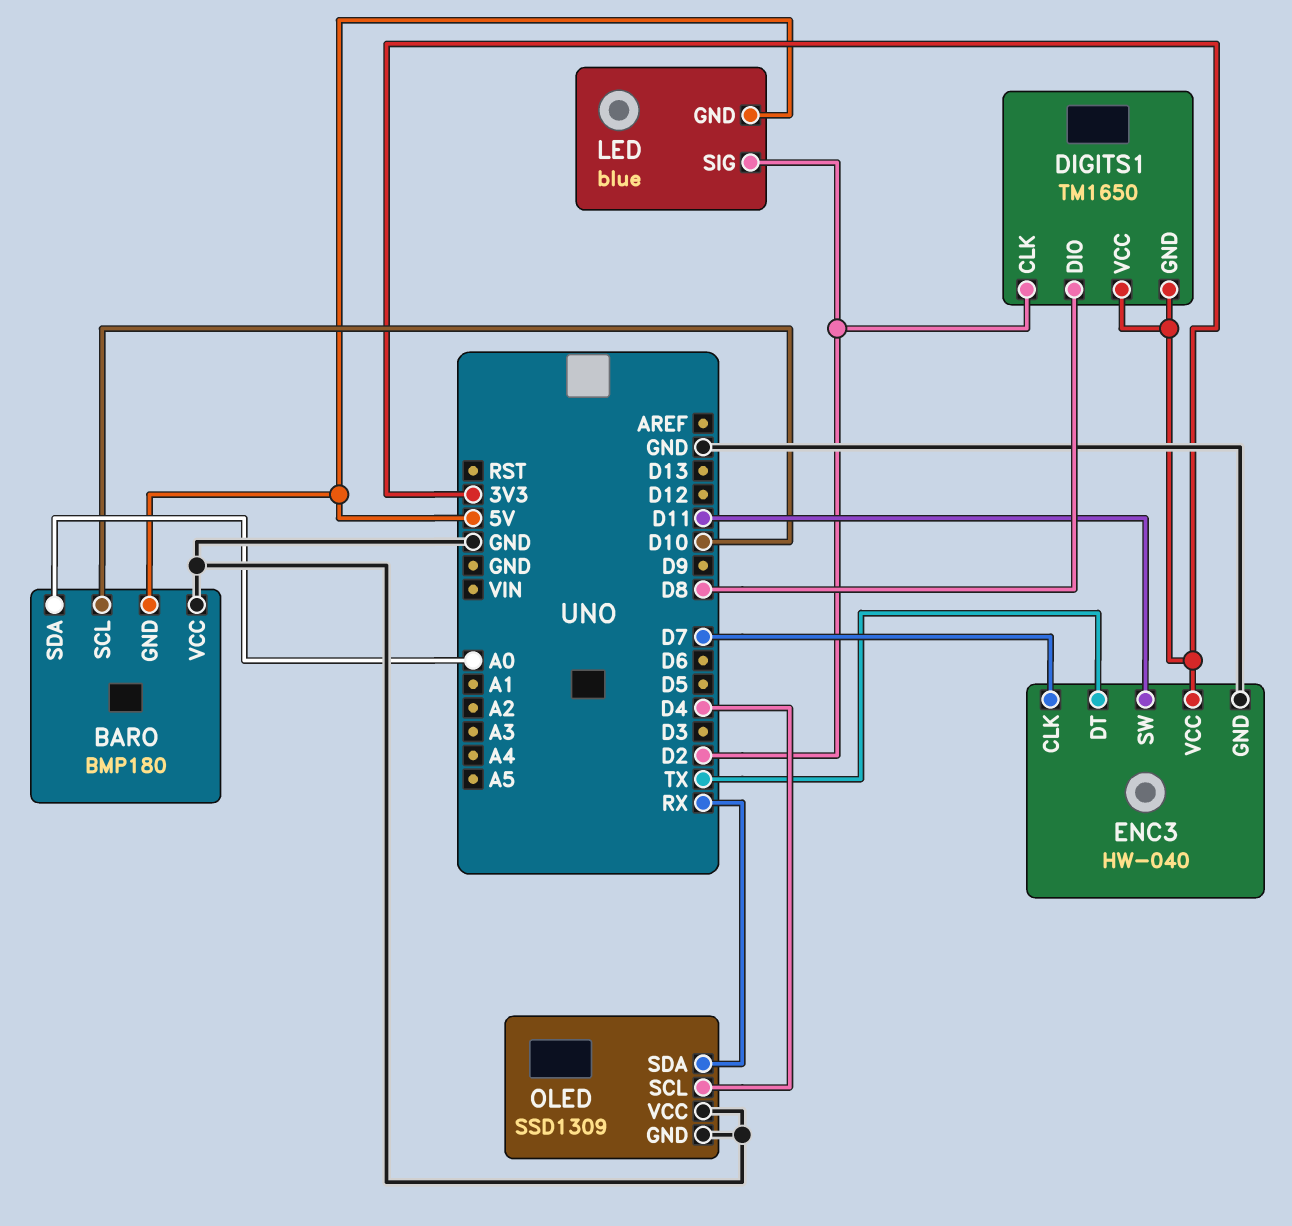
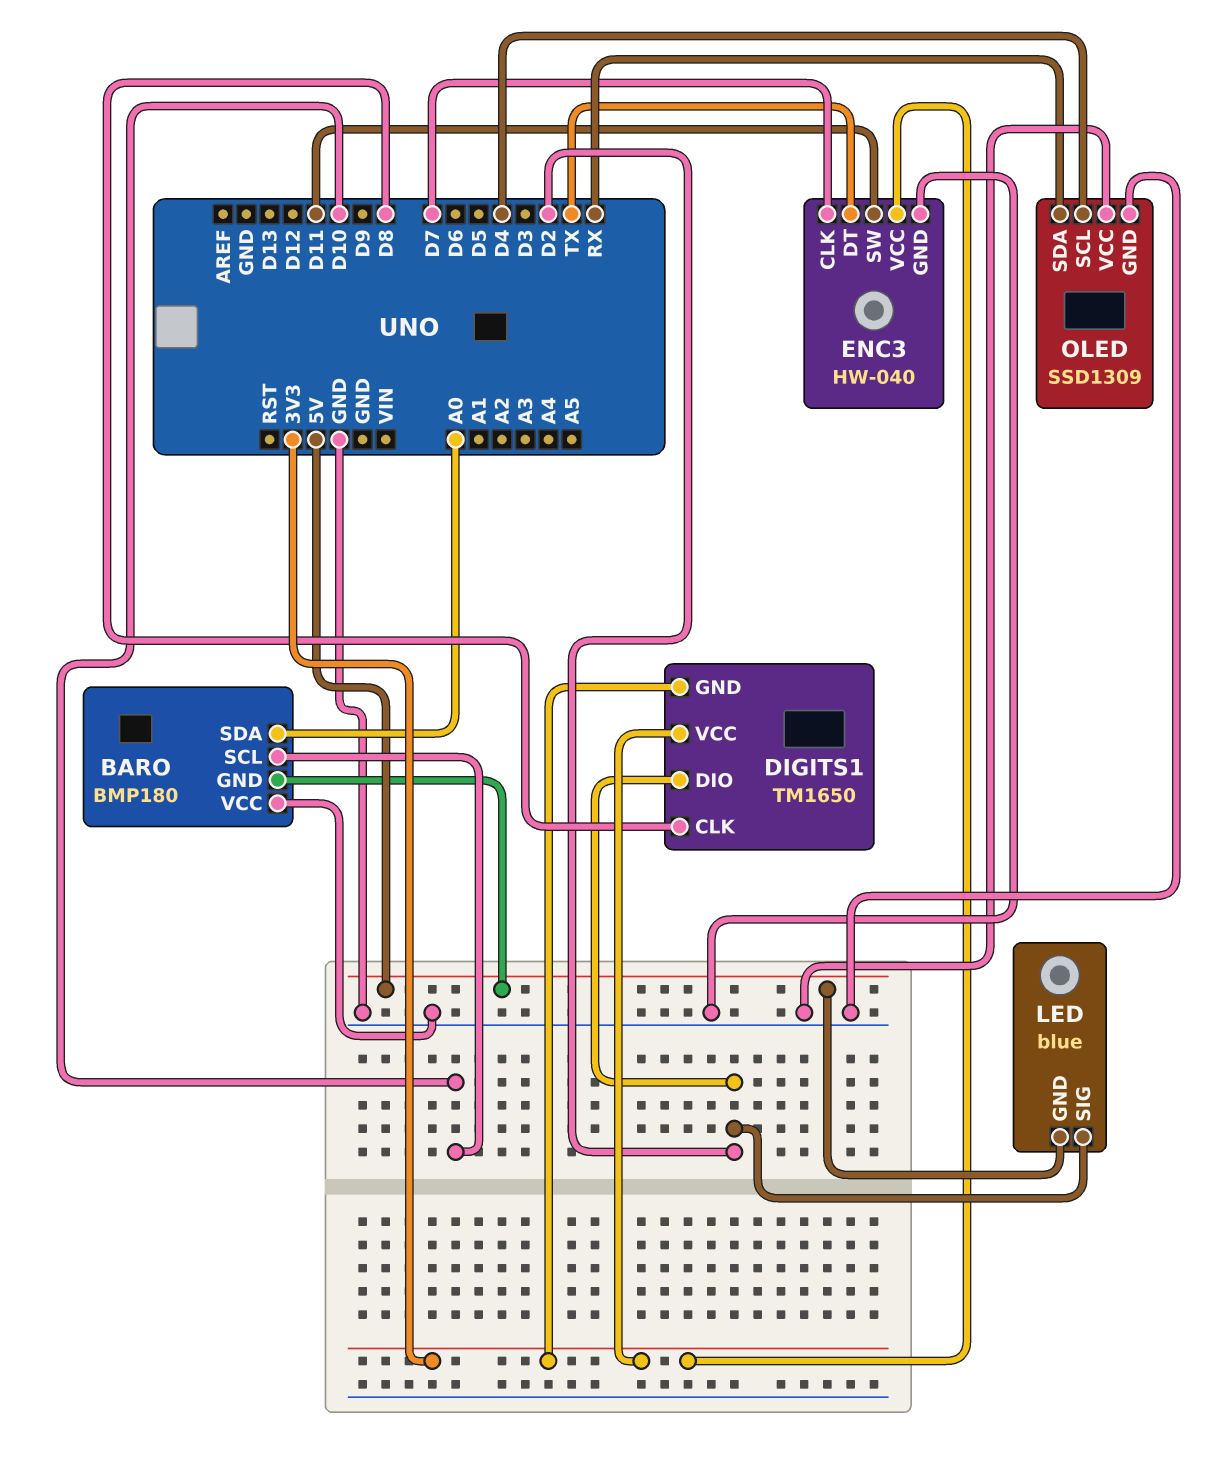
DIGITS1 pin CLK: D2 -> D8
DIGITS1 pin DIO: D8 -> D2

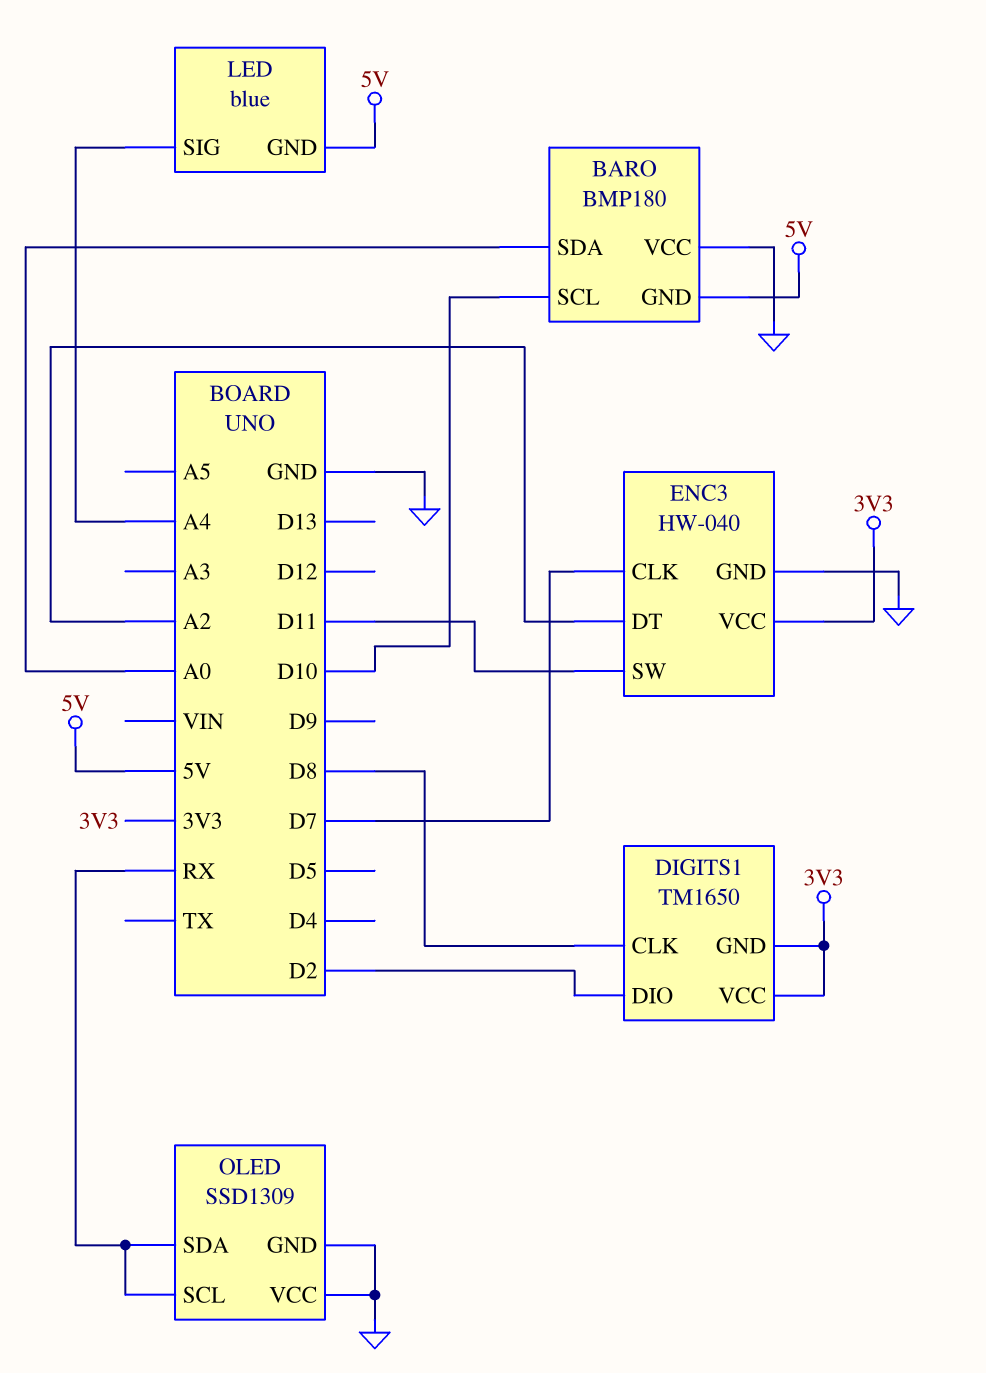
ENC3 pin DT: TX -> A2
LED pin SIG: D2 -> A4
OLED pin SCL: D4 -> RX

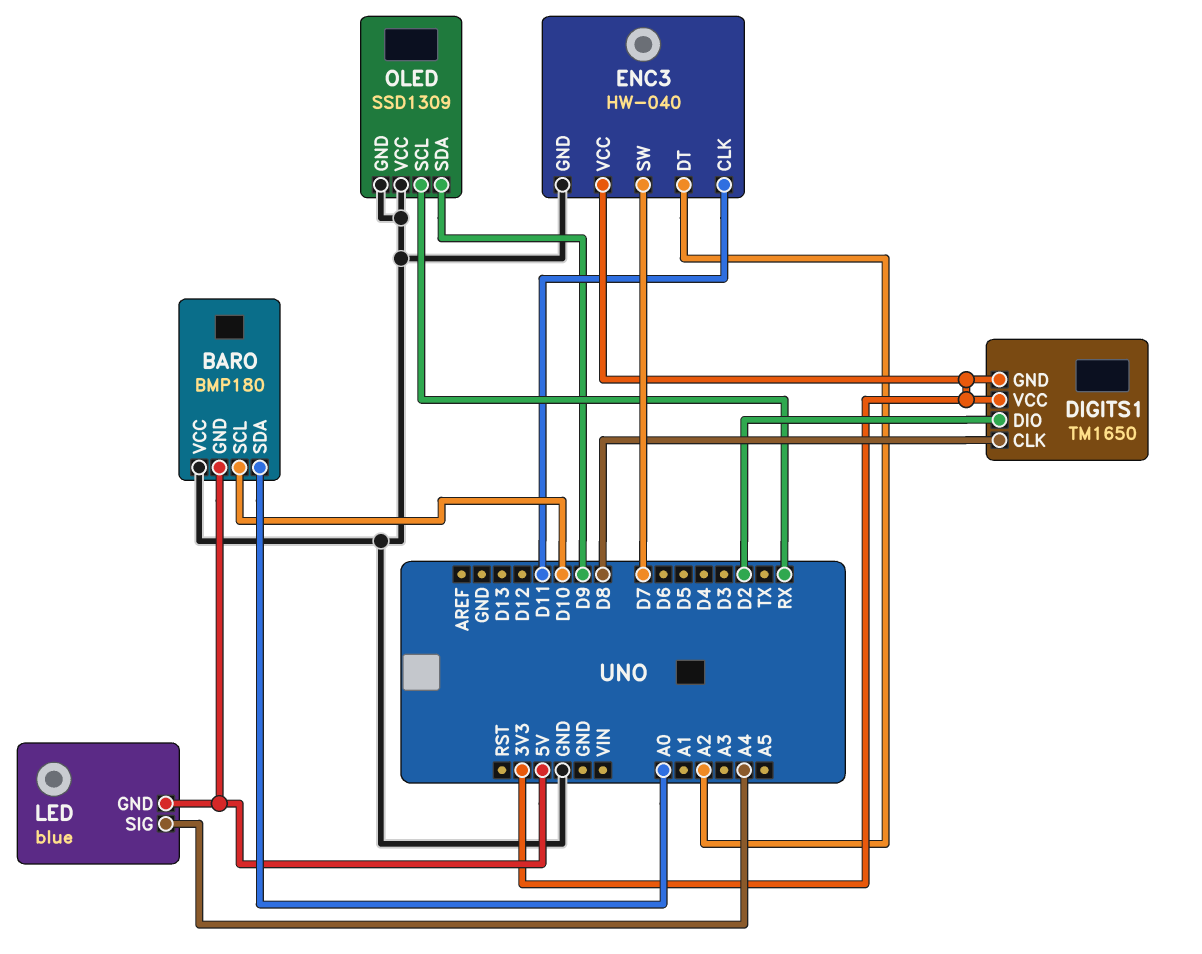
ENC3 pin CLK: D7 -> D11
ENC3 pin SW: D11 -> D7
OLED pin SDA: RX -> D9

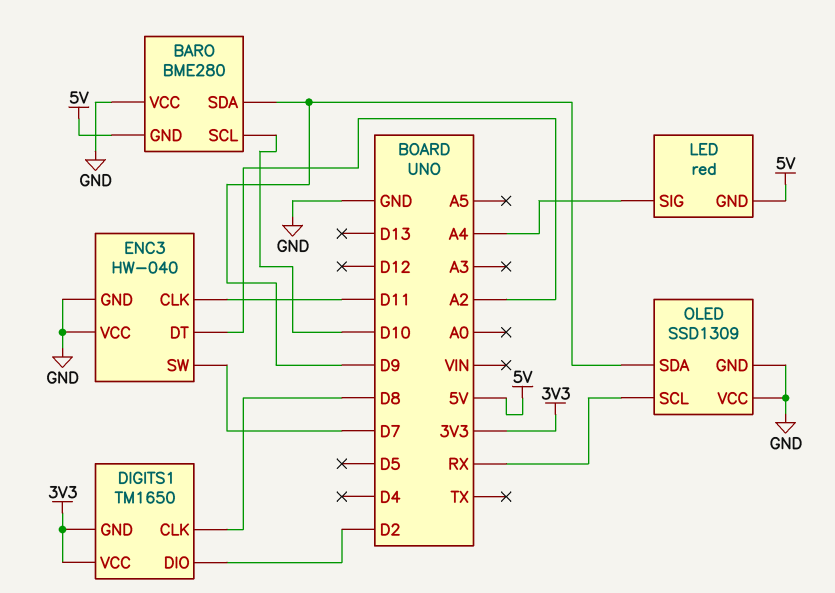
BARO: BMP180 -> BME280
BARO pin SDA: A0 -> D9
ENC3 pin VCC: 3V3 -> GND
LED: blue -> red

